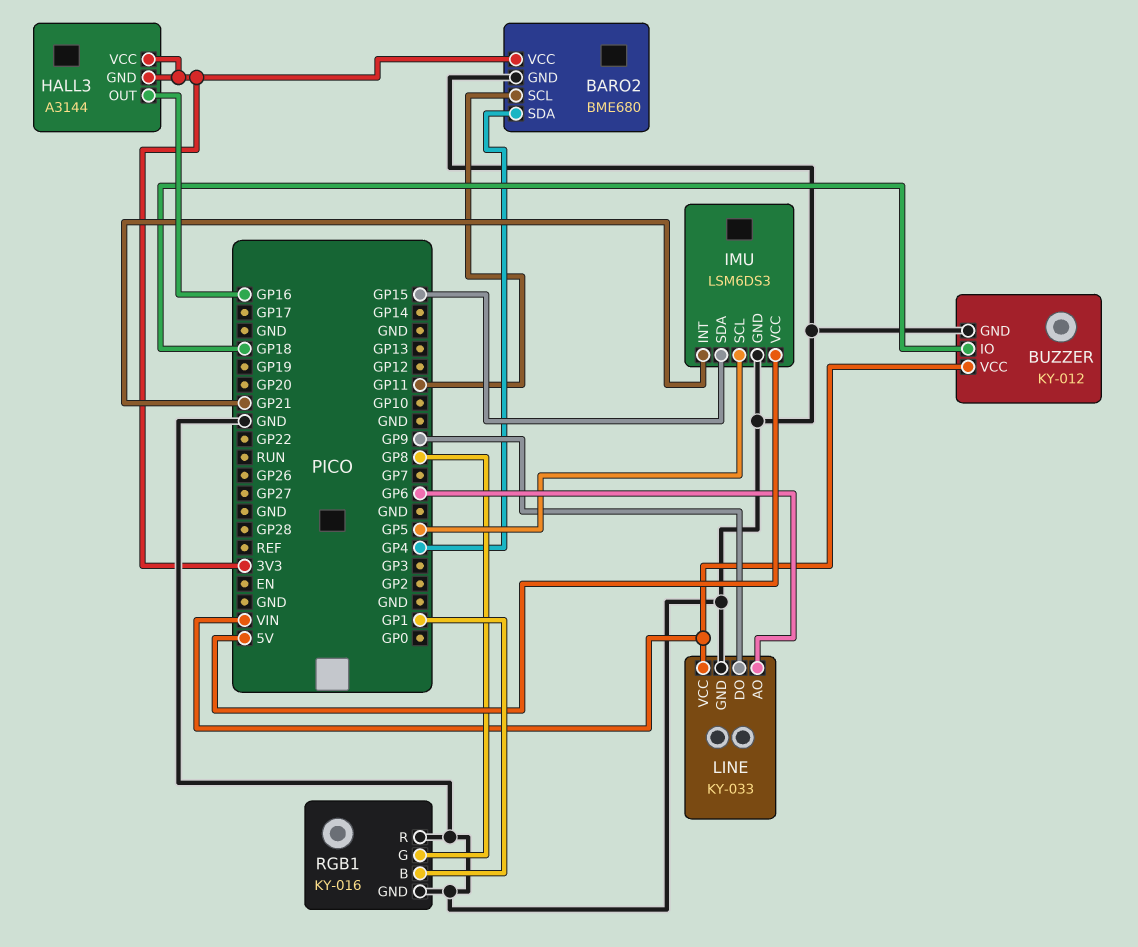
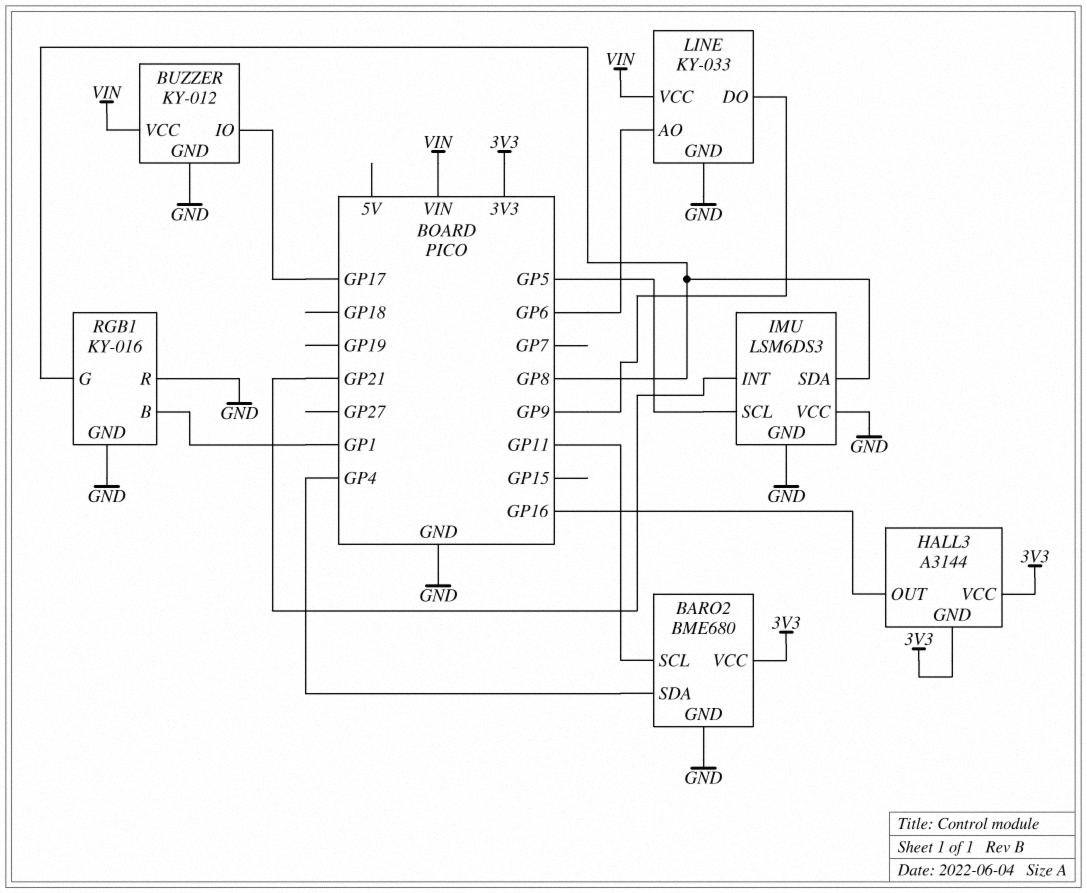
BUZZER pin IO: GP18 -> GP17
IMU pin SDA: GP15 -> GP8
IMU pin VCC: 5V -> GND

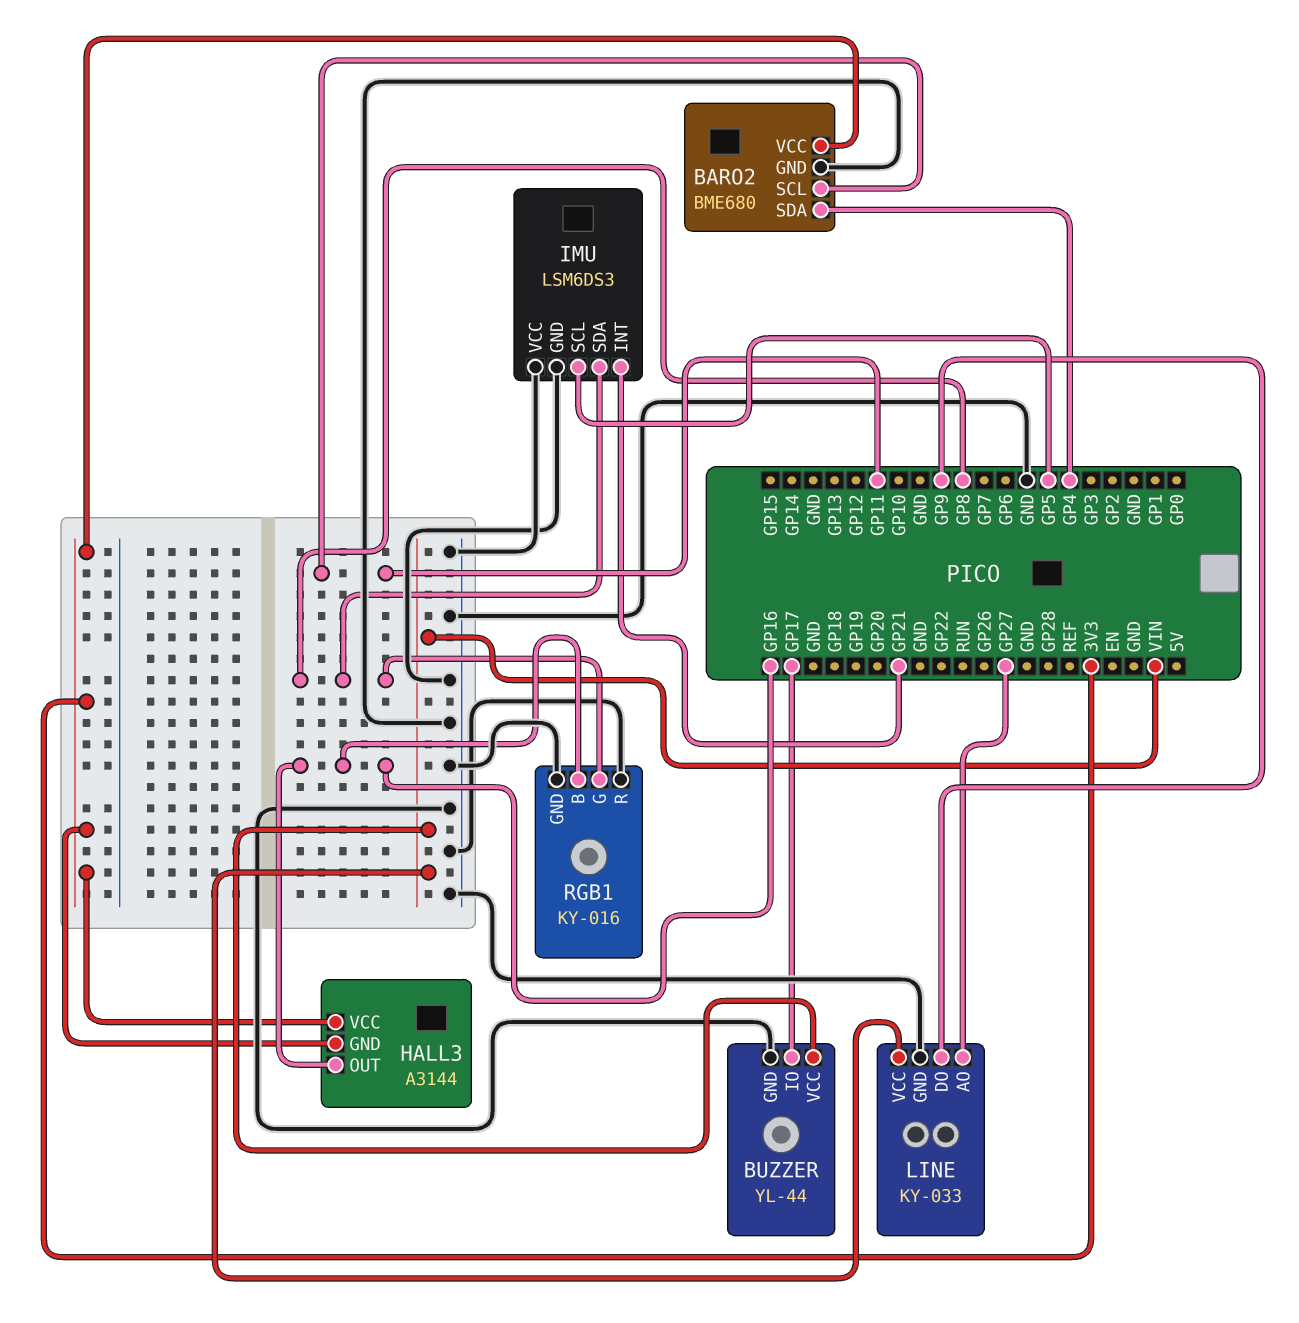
BUZZER: KY-012 -> YL-44
LINE pin AO: GP6 -> GP27
RGB1 pin B: GP1 -> GP16

